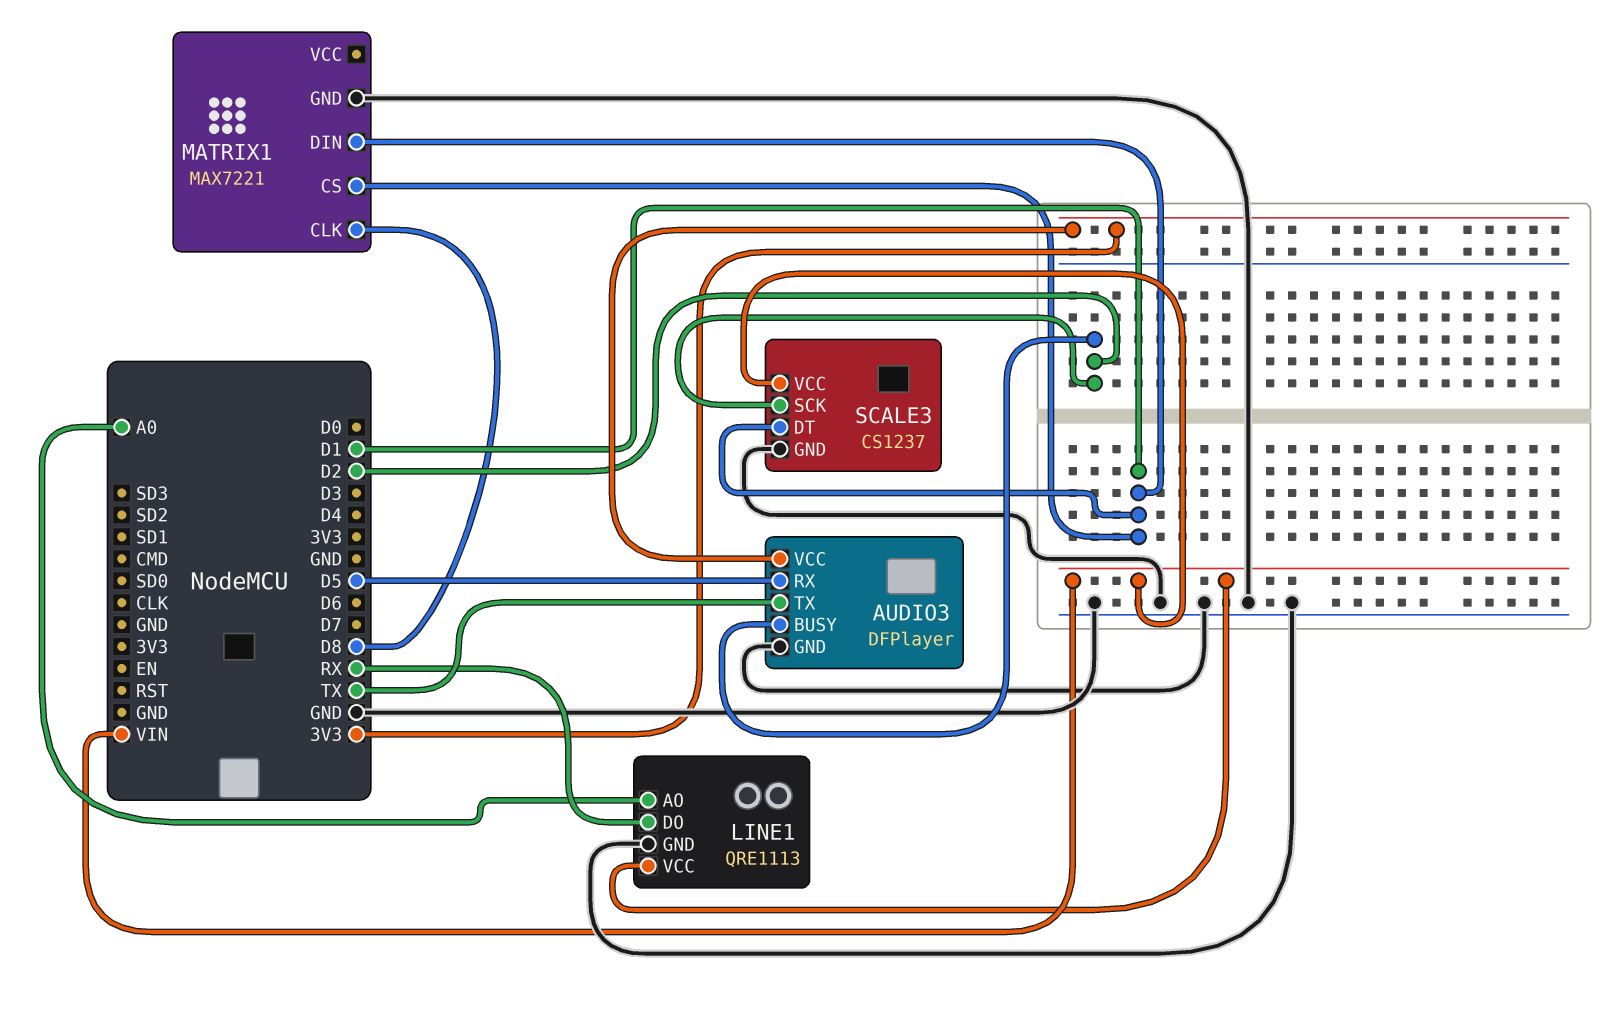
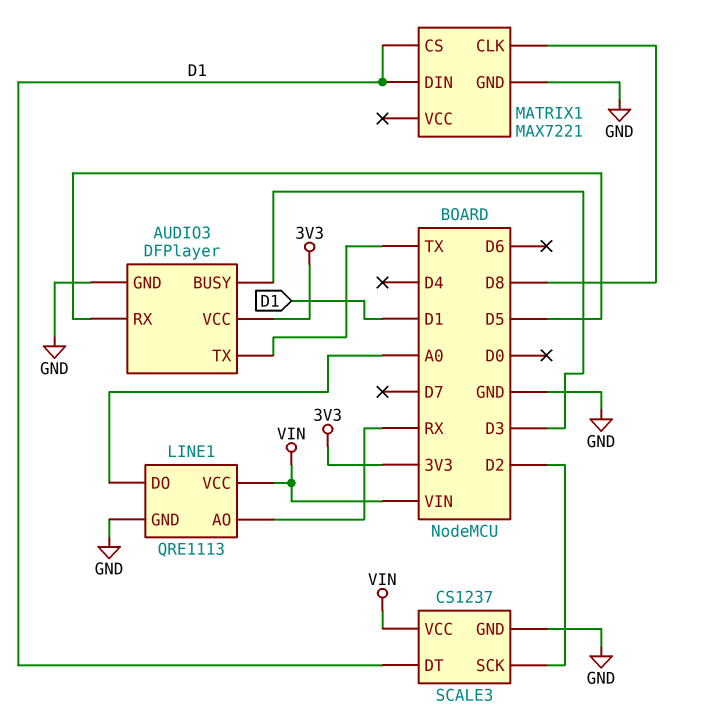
AUDIO3 pin BUSY: D2 -> D3
LINE1 pin AO: A0 -> RX
LINE1 pin DO: RX -> A0

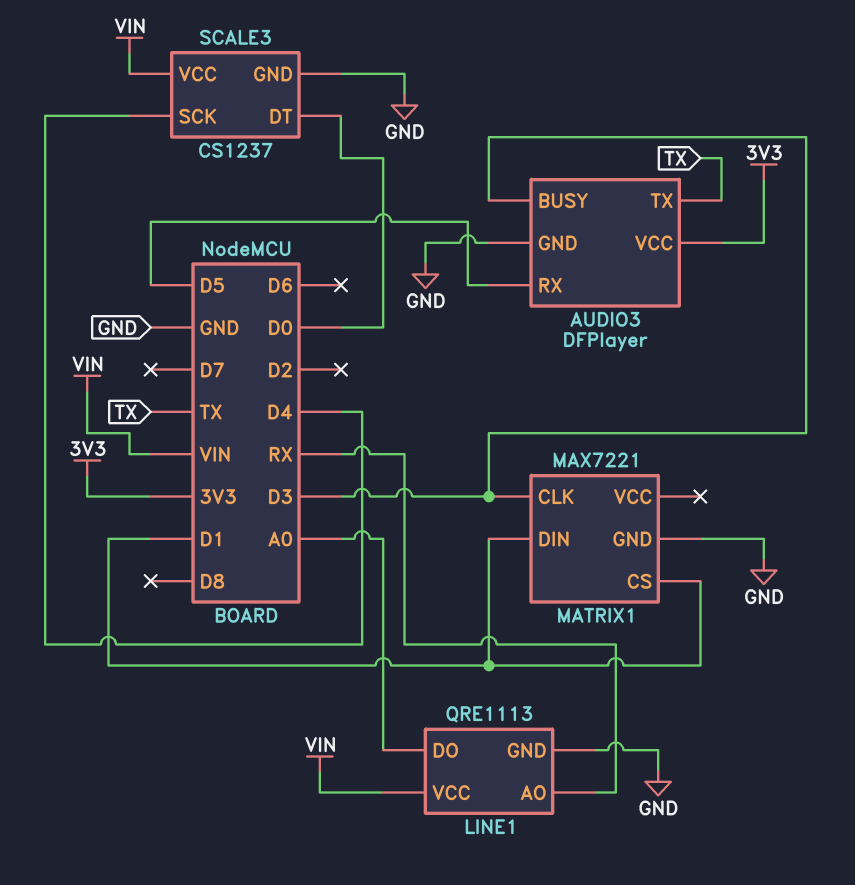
MATRIX1 pin CLK: D8 -> D3
SCALE3 pin DT: D1 -> D0
SCALE3 pin SCK: D2 -> D4

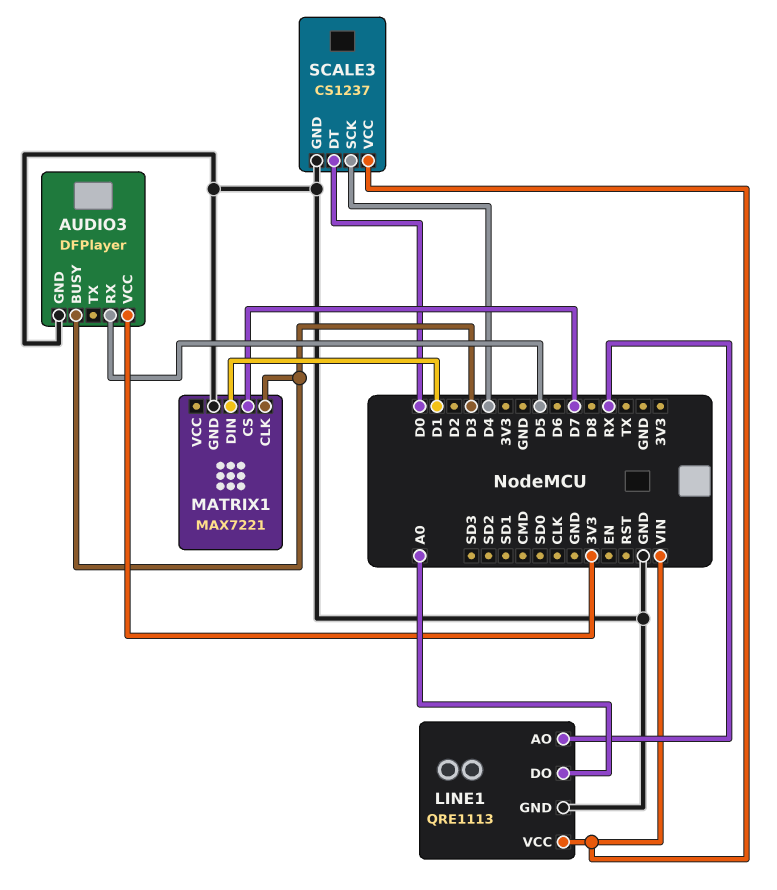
AUDIO3 pin TX: TX -> none
MATRIX1 pin CS: D1 -> D7

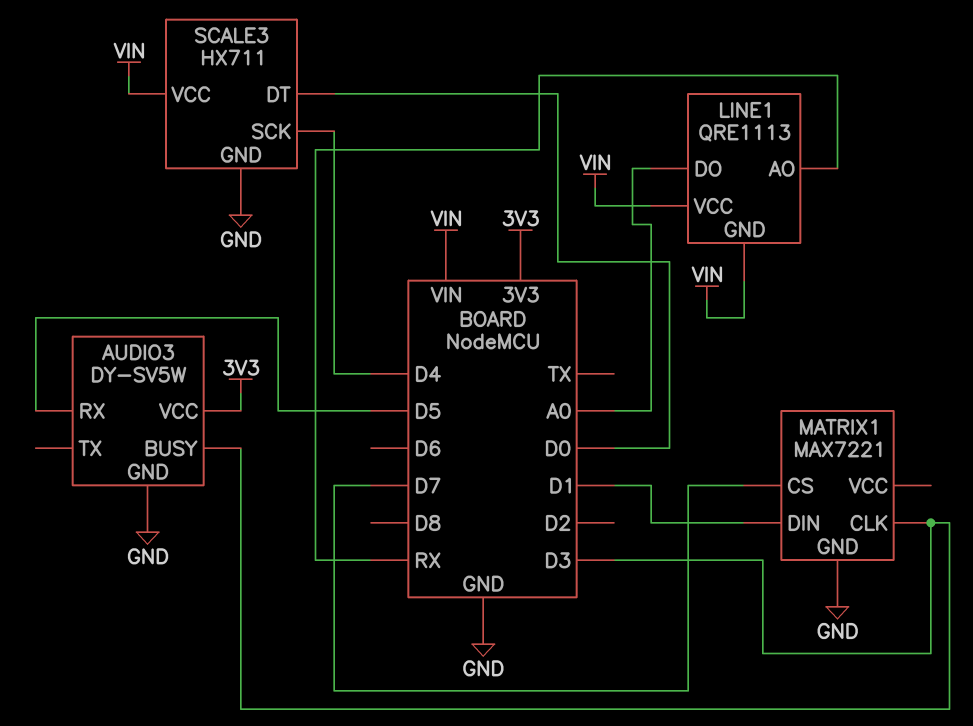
AUDIO3: DFPlayer -> DY-SV5W
LINE1 pin GND: GND -> VIN
SCALE3: CS1237 -> HX711

